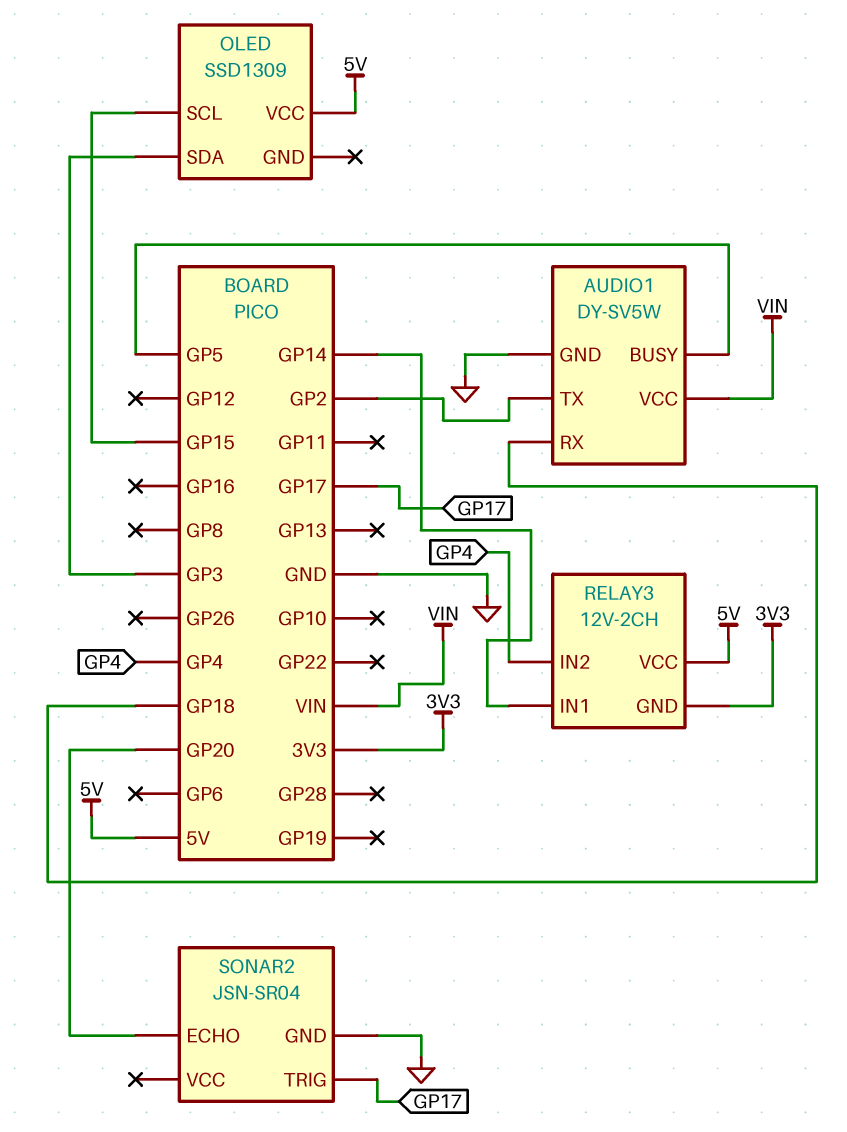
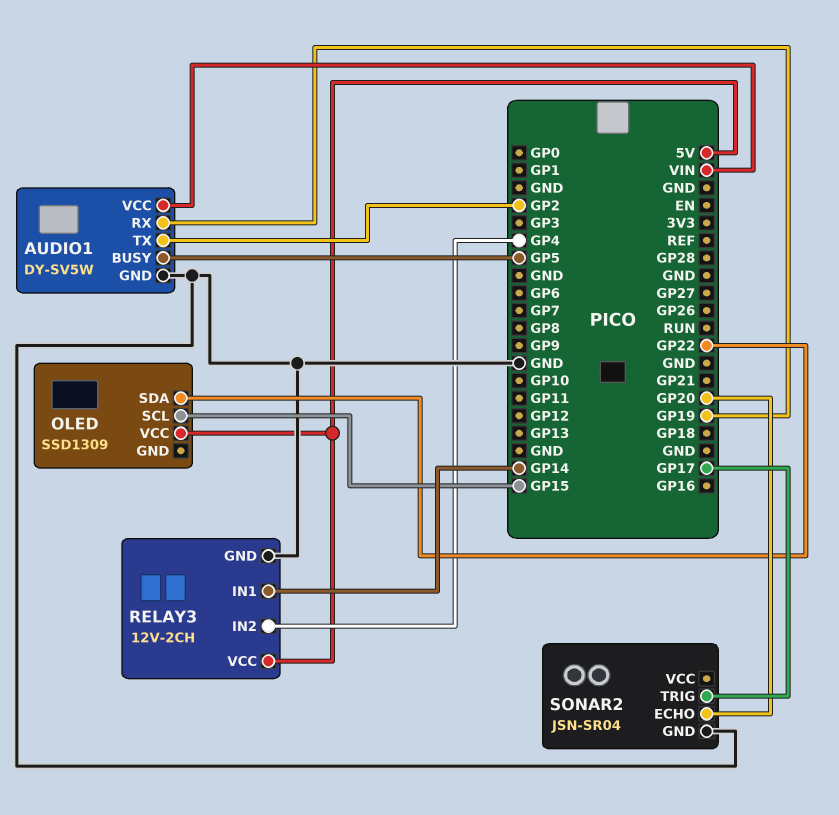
AUDIO1 pin RX: GP18 -> GP19
OLED pin SDA: GP3 -> GP22
RELAY3 pin GND: 3V3 -> GND

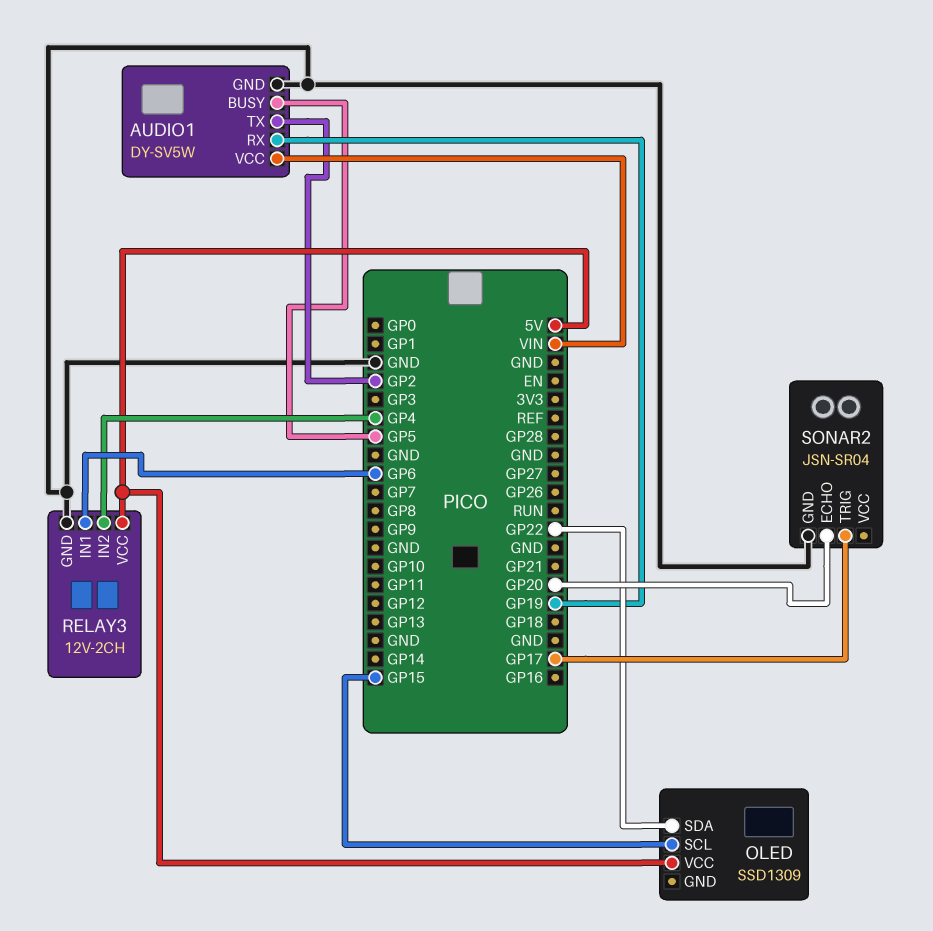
RELAY3 pin IN1: GP14 -> GP6

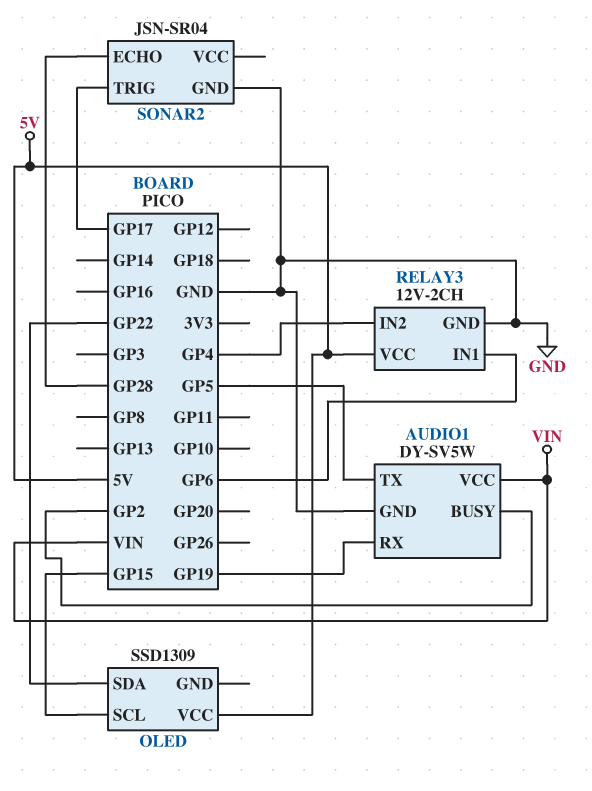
AUDIO1 pin BUSY: GP5 -> GP2
AUDIO1 pin TX: GP2 -> GP5
SONAR2 pin ECHO: GP20 -> GP28

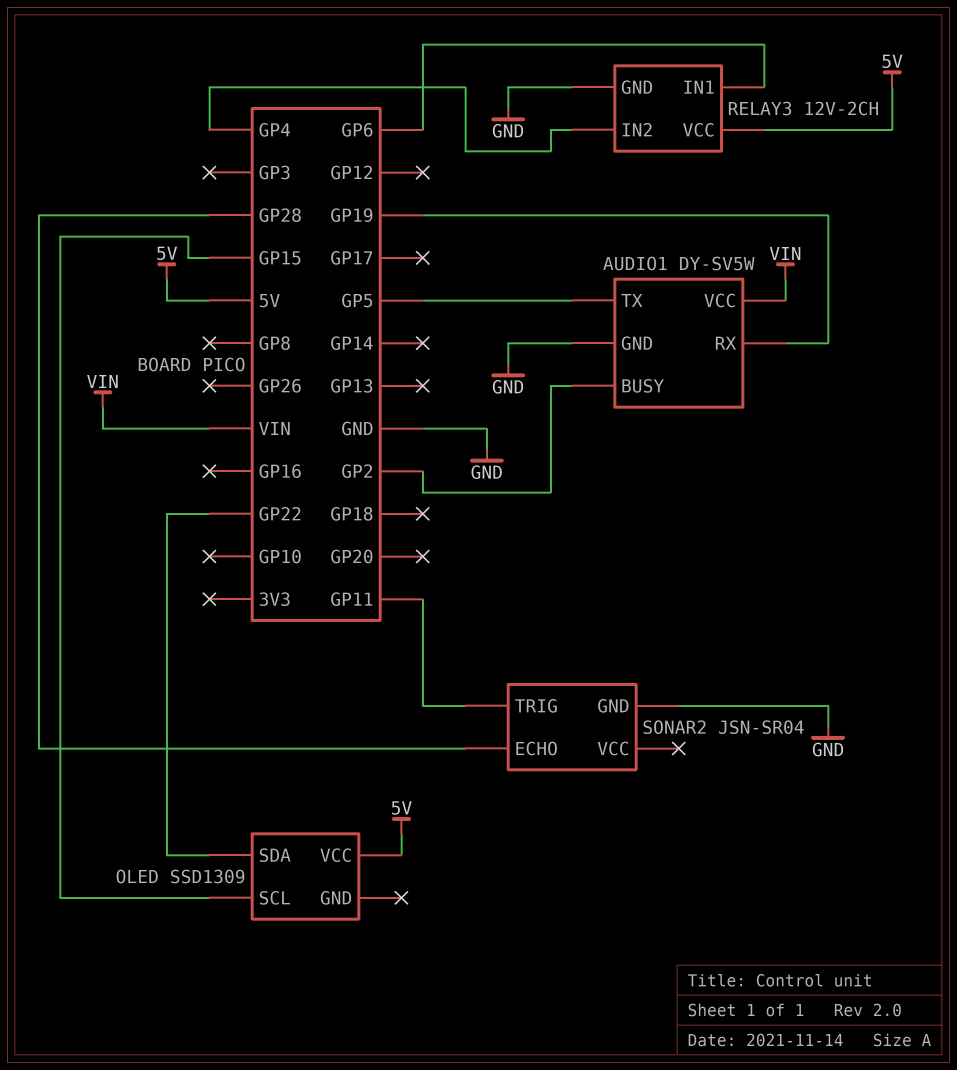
SONAR2 pin TRIG: GP17 -> GP11

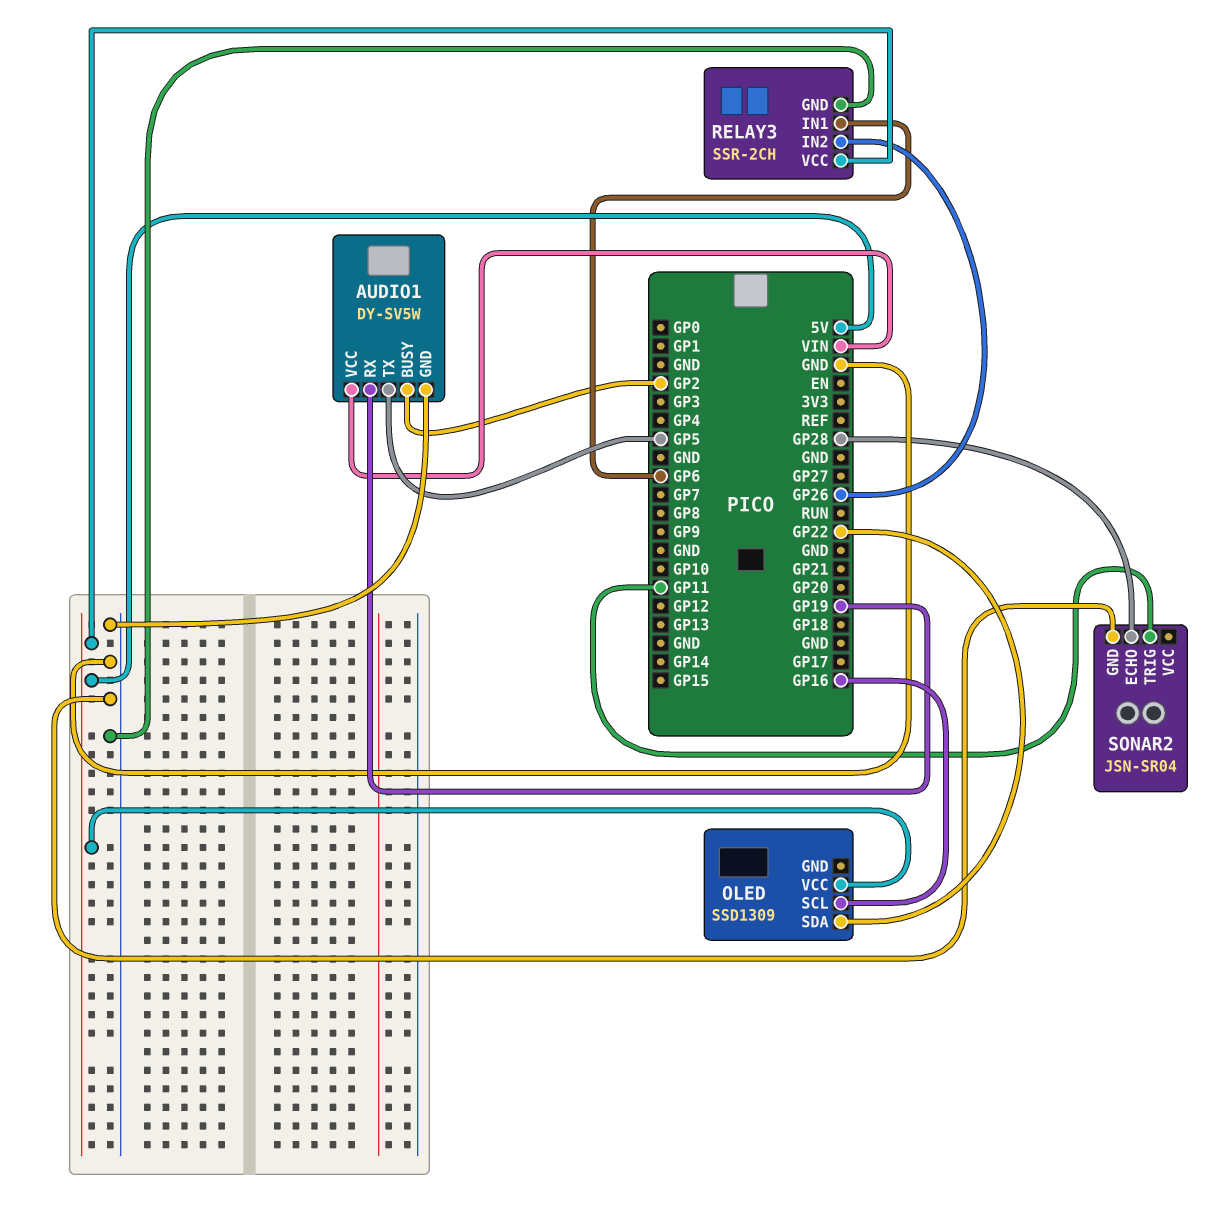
OLED pin SCL: GP15 -> GP16
RELAY3: 12V-2CH -> SSR-2CH
RELAY3 pin IN2: GP4 -> GP26

